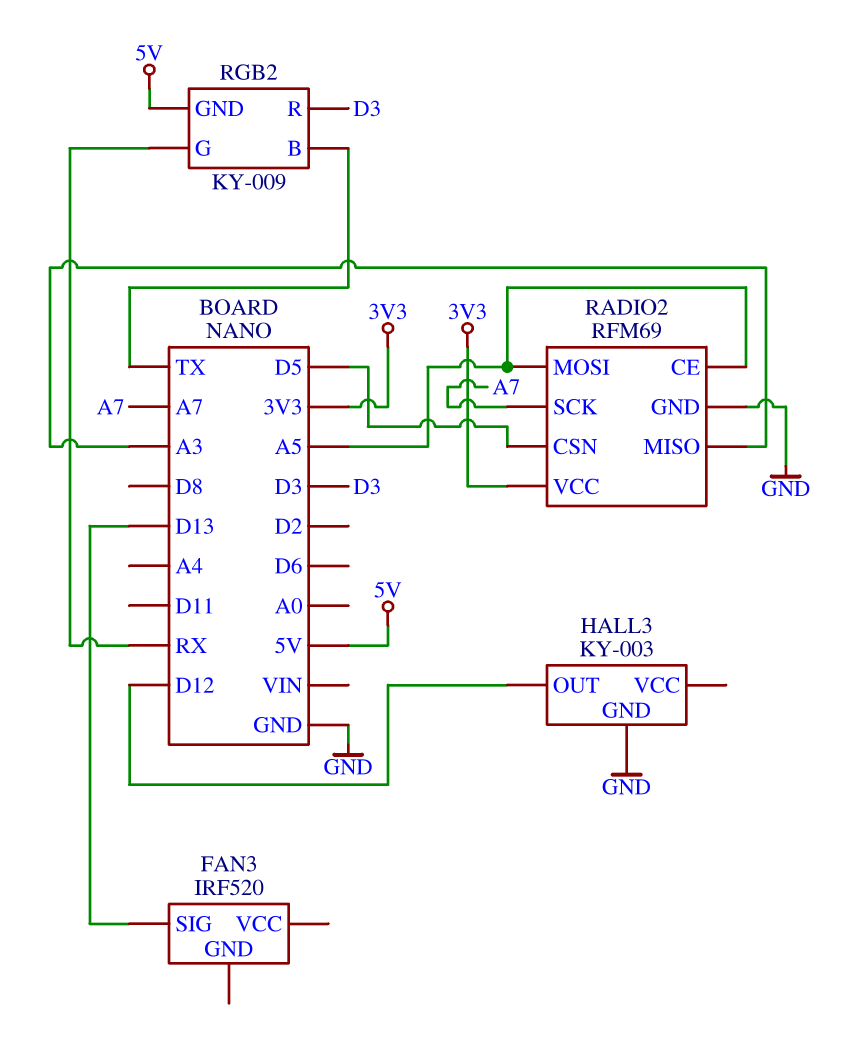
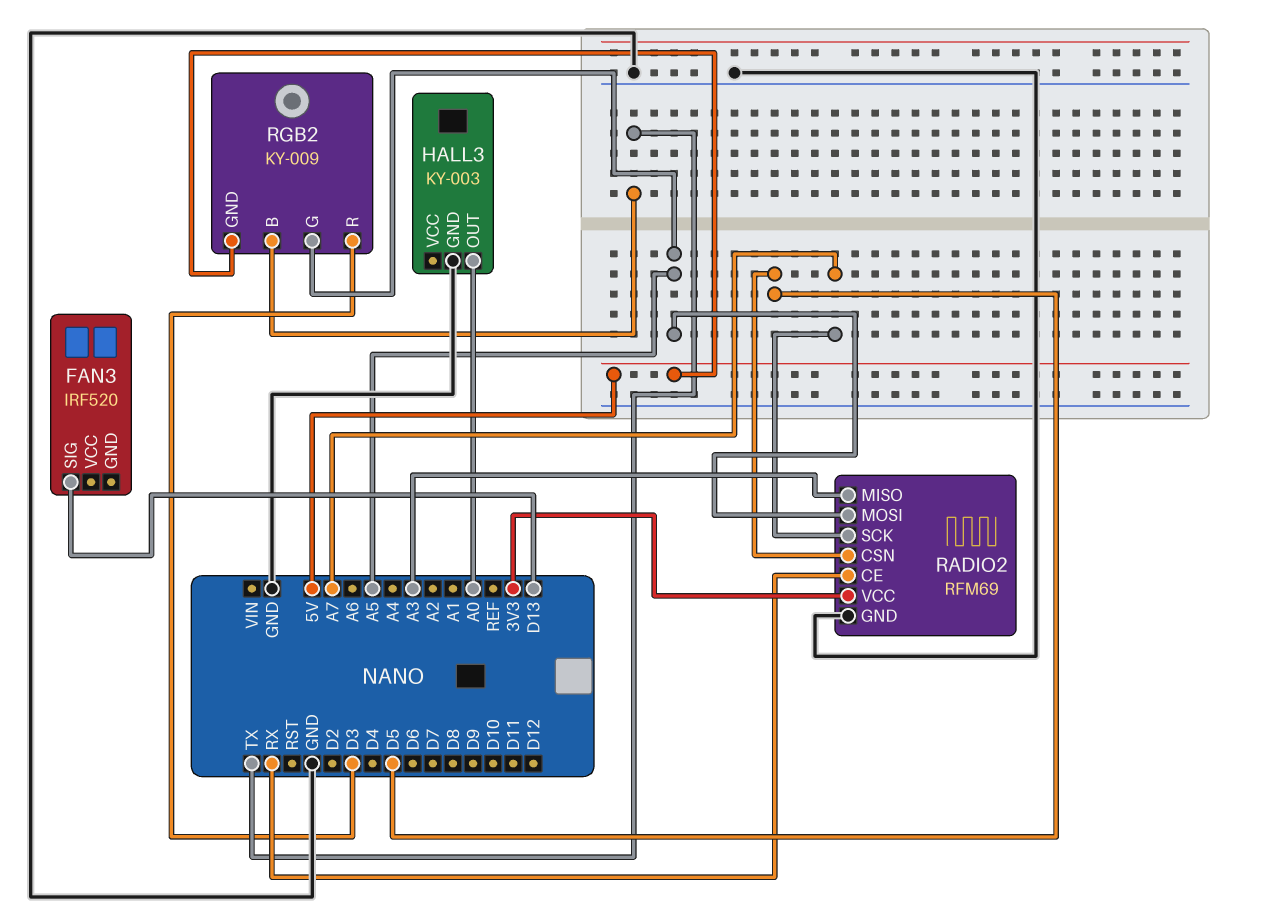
HALL3 pin OUT: D12 -> A0
RADIO2 pin CE: A5 -> RX
RGB2 pin G: RX -> A5

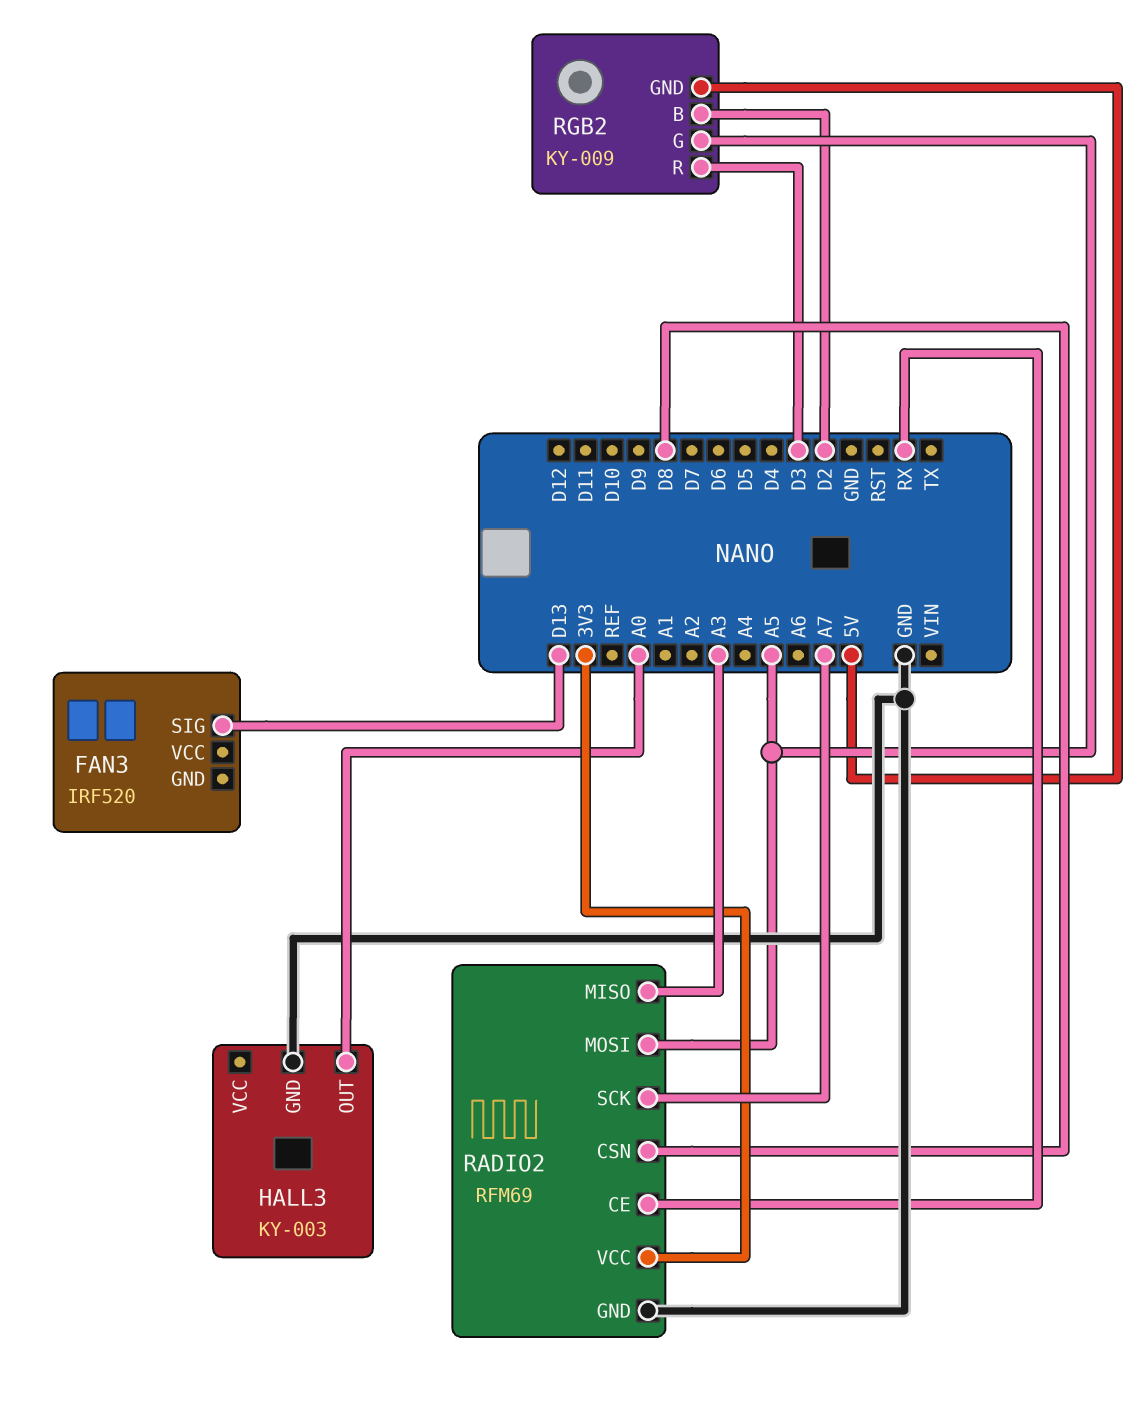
RADIO2 pin CSN: D5 -> D8
RGB2 pin B: TX -> D2

